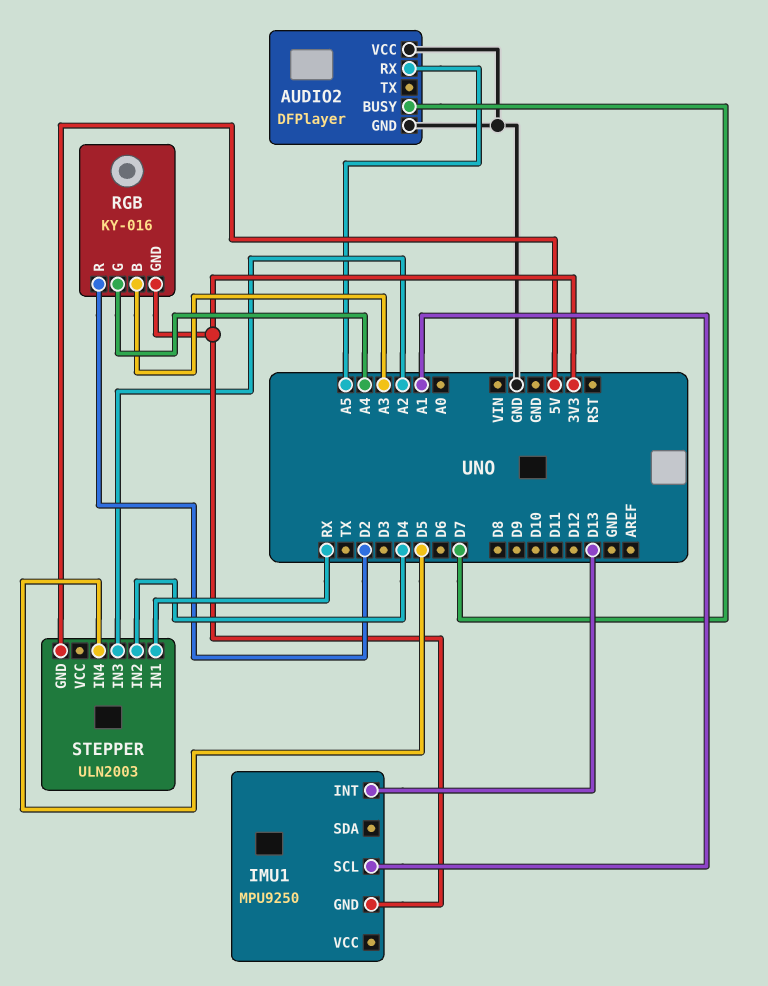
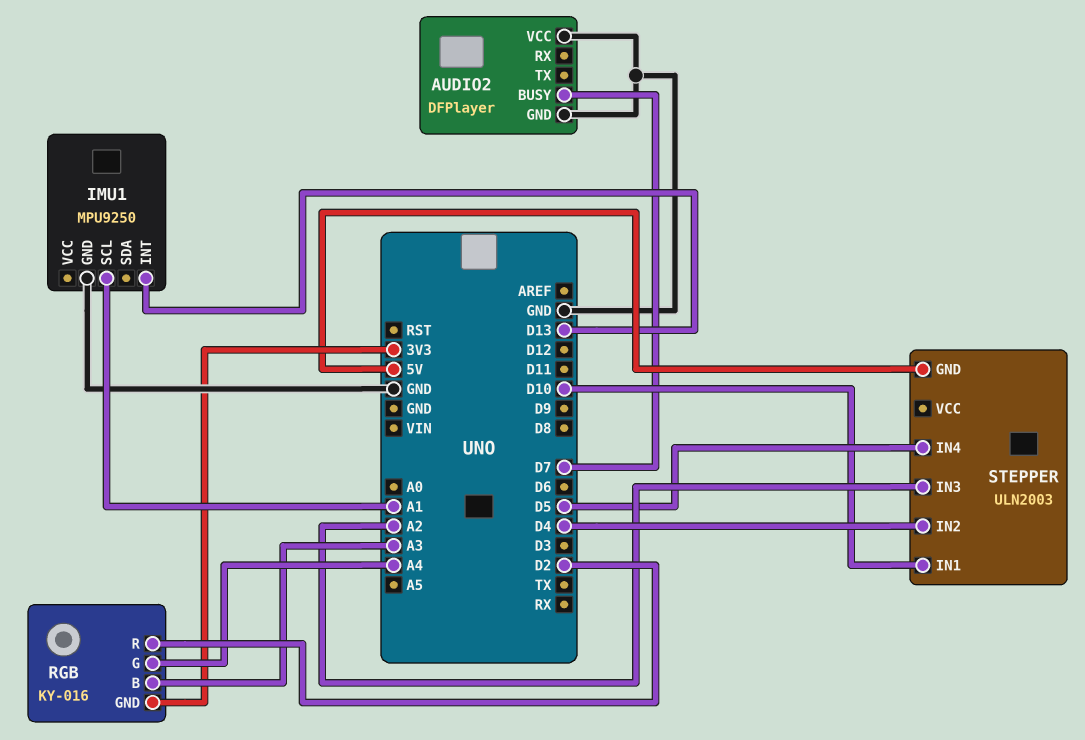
AUDIO2 pin RX: A5 -> none
IMU1 pin GND: 3V3 -> GND
STEPPER pin IN1: RX -> D10

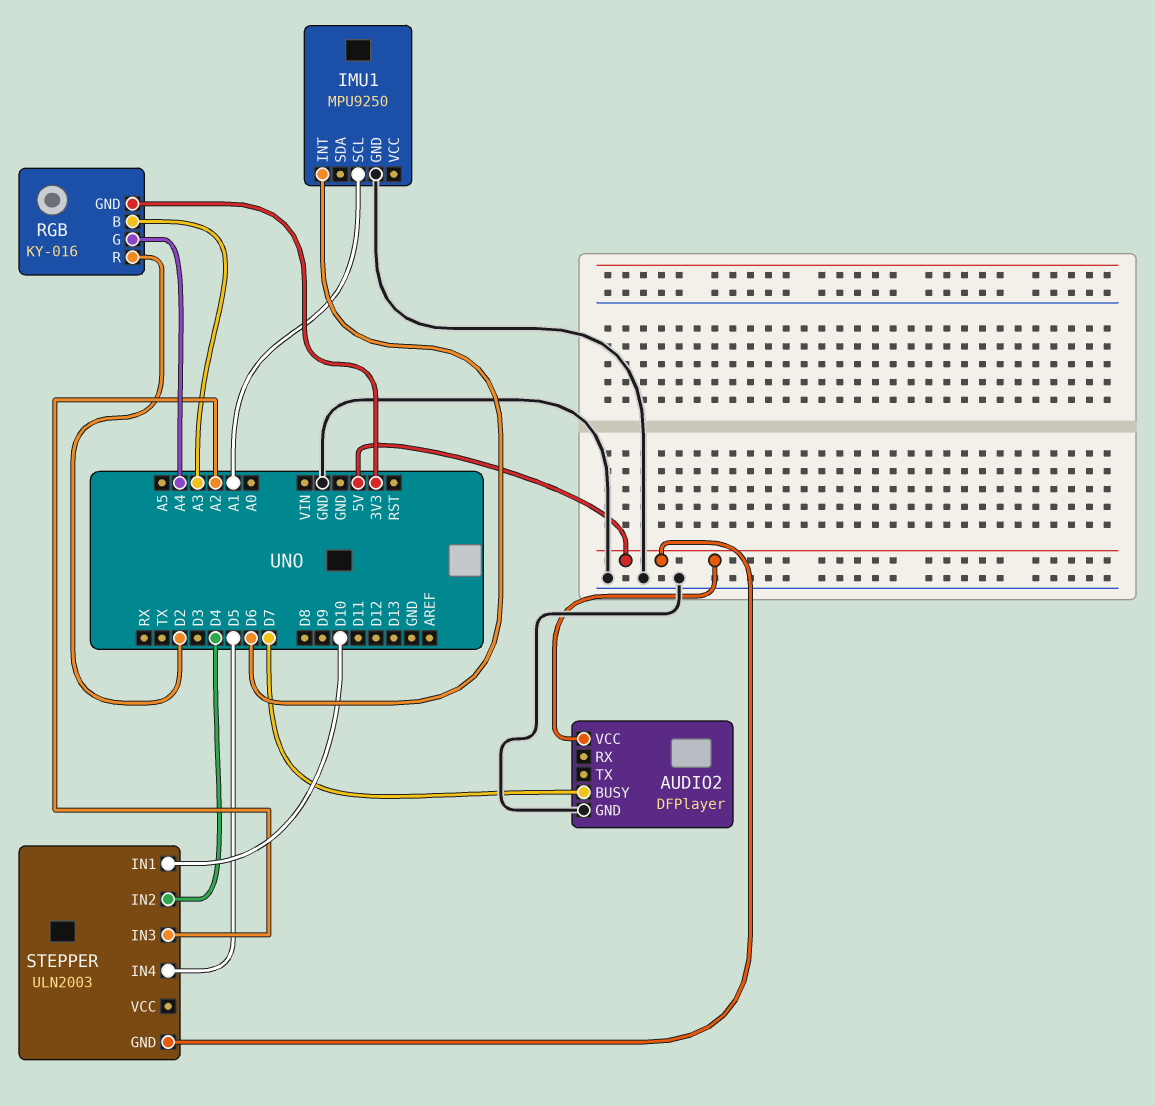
AUDIO2 pin VCC: GND -> 5V
IMU1 pin INT: D13 -> D6

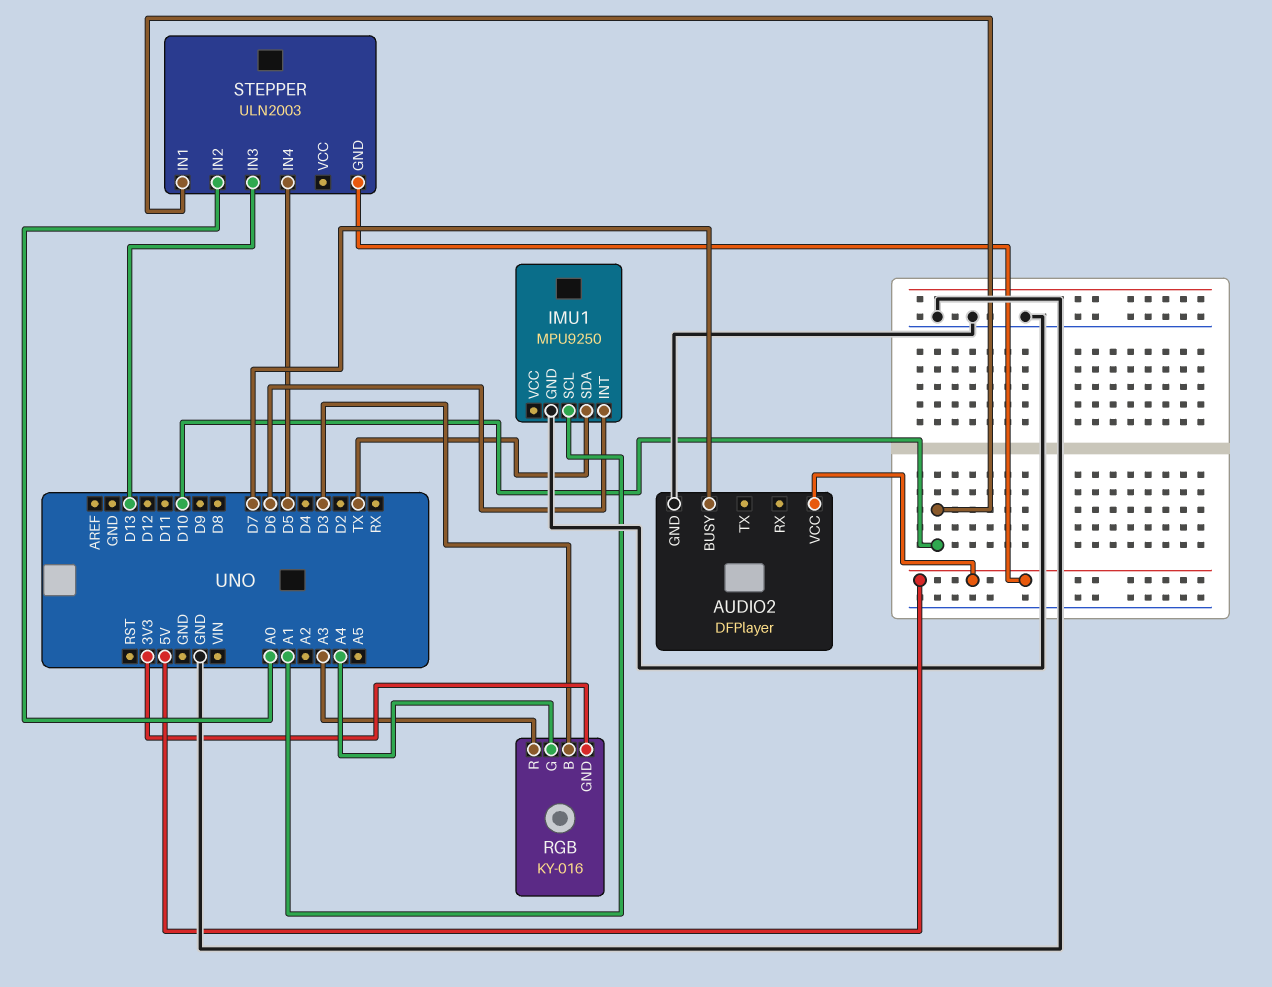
IMU1 pin SDA: none -> TX
RGB pin B: A3 -> D3
RGB pin R: D2 -> A3
STEPPER pin IN2: D4 -> A0
STEPPER pin IN3: A2 -> D13

